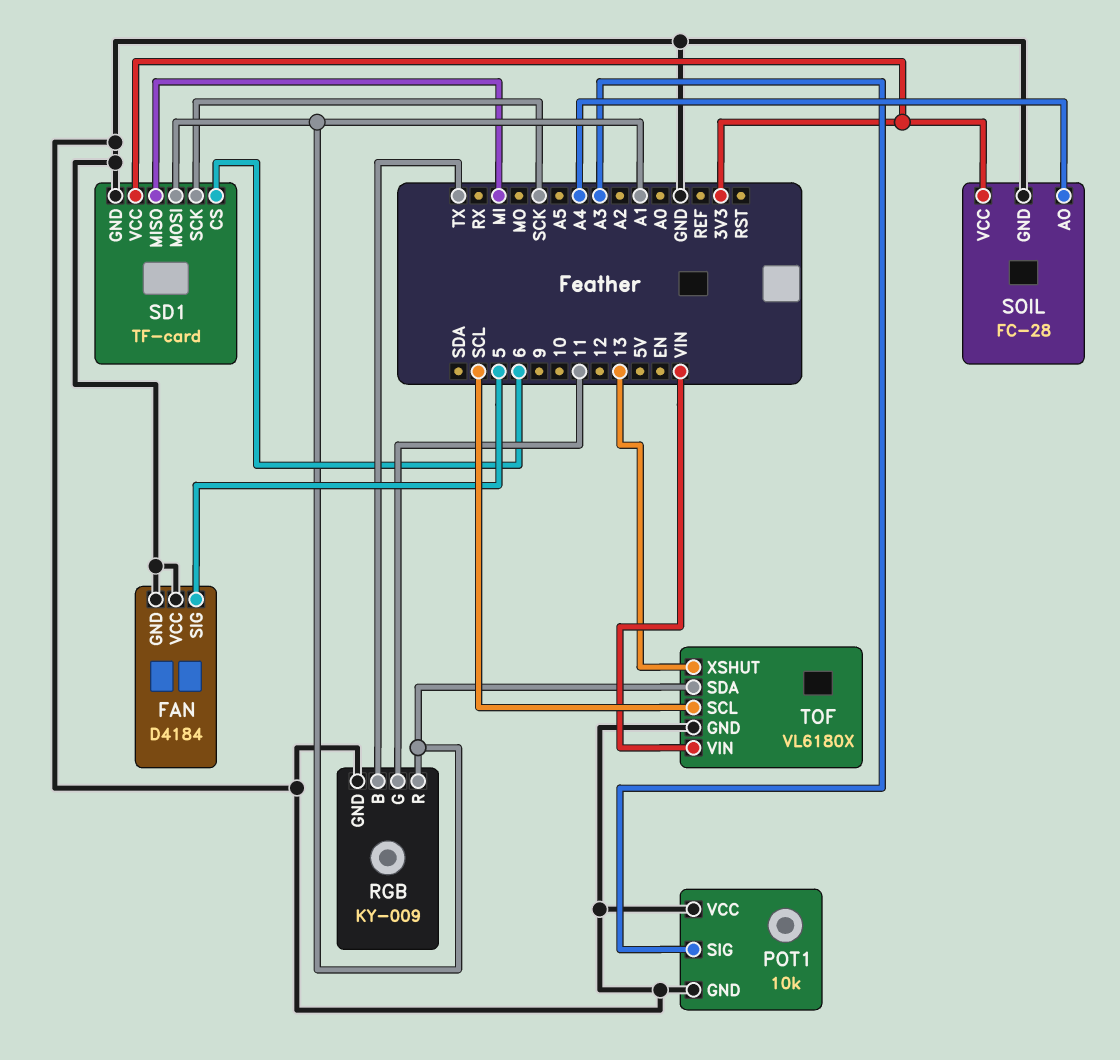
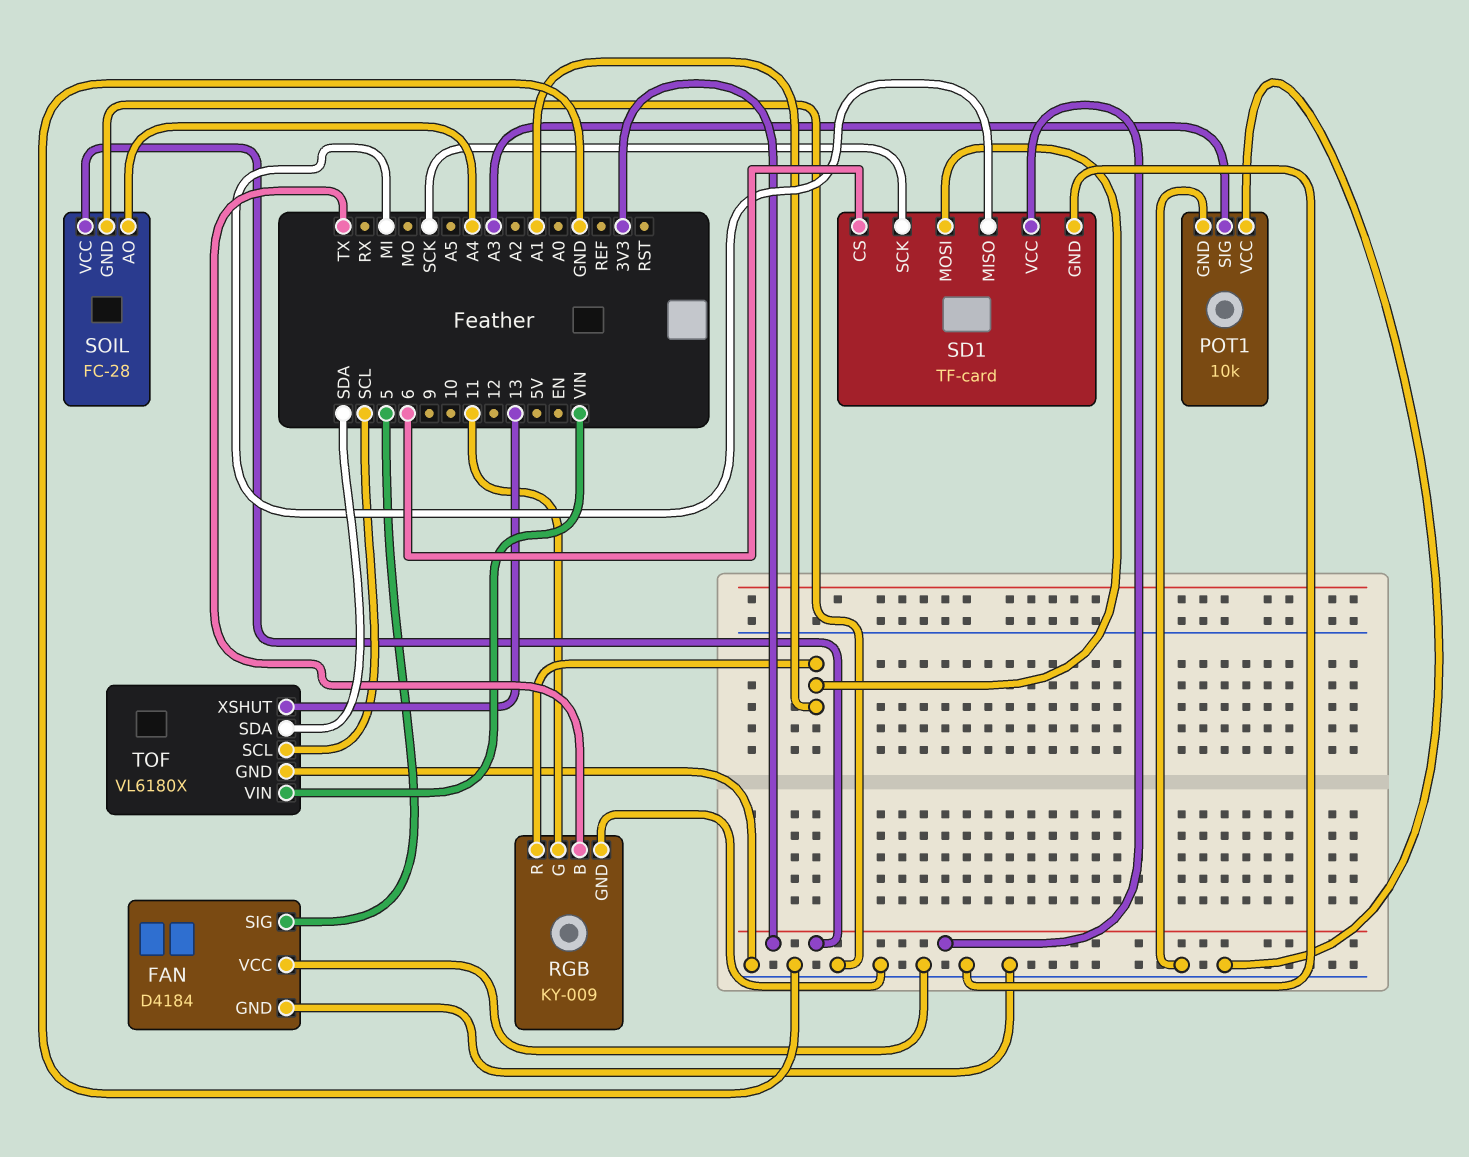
TOF pin SDA: A1 -> SDA

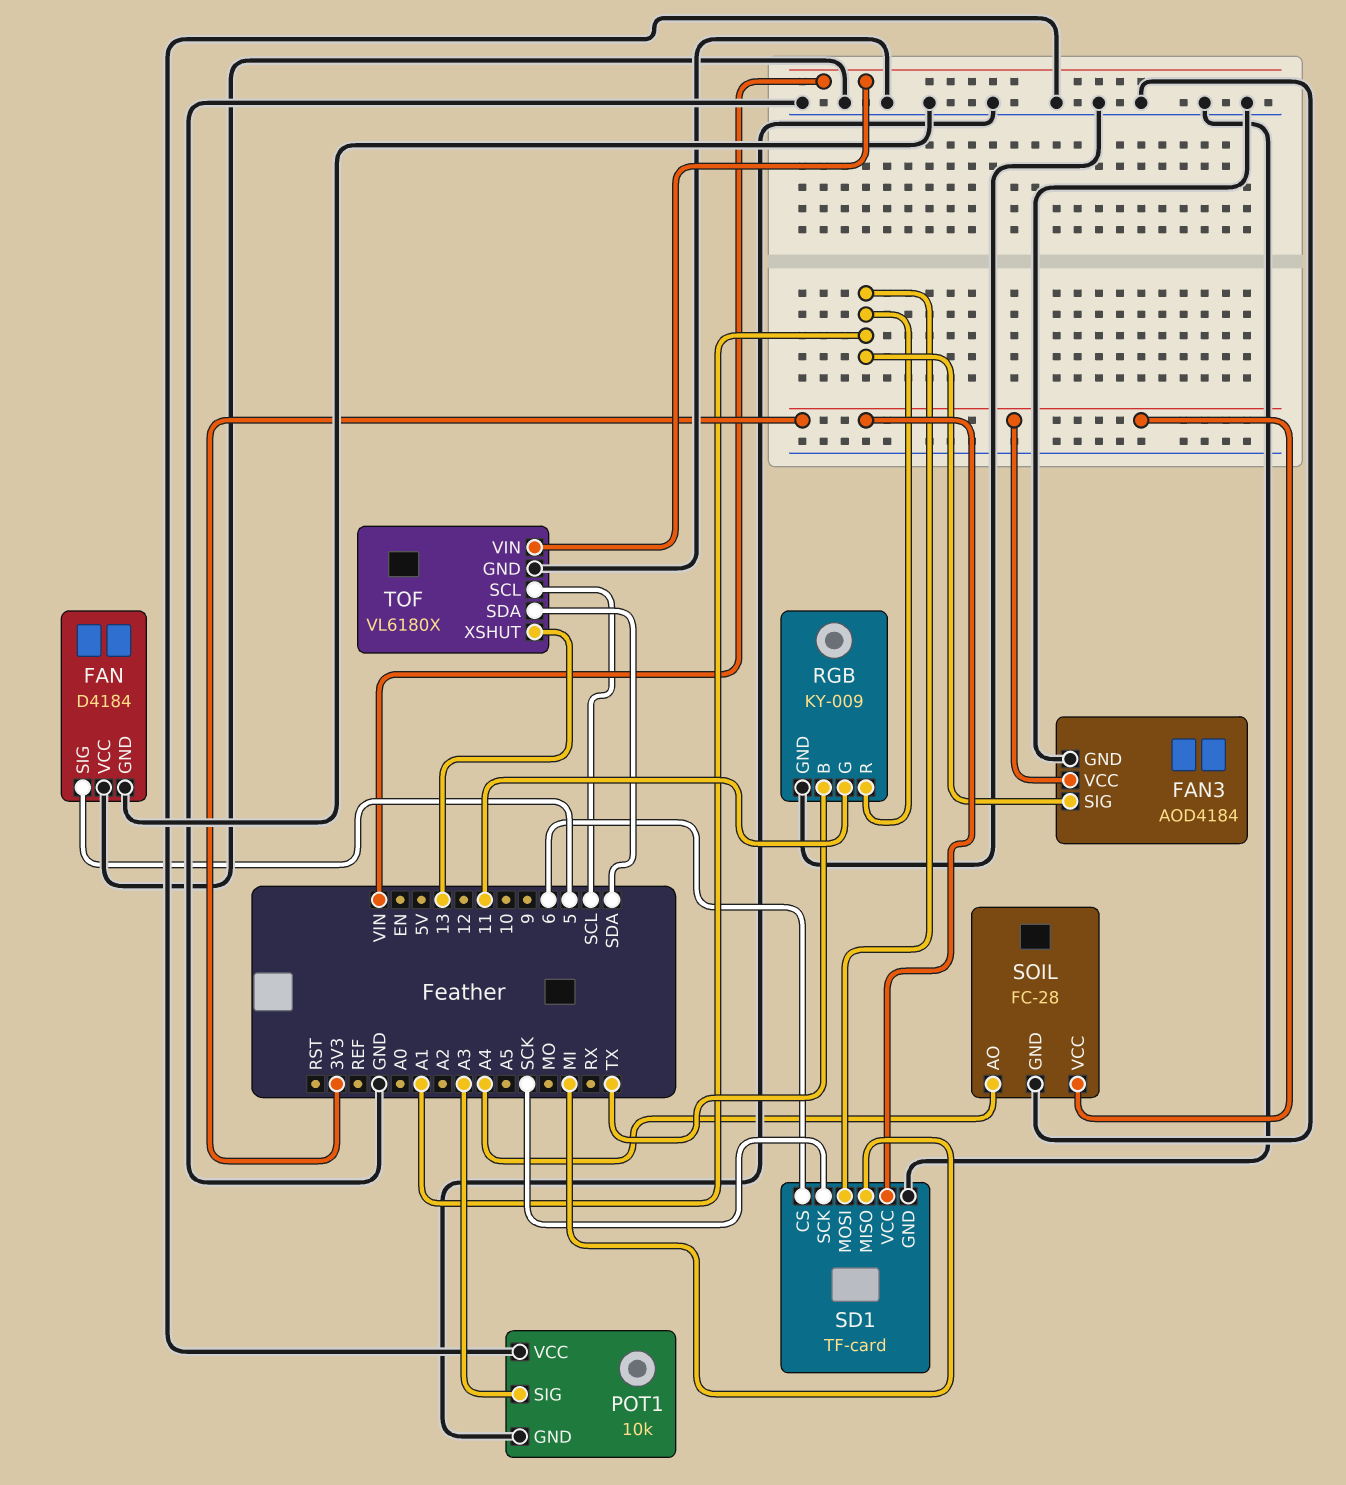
FAN3: none -> AOD4184
FAN3 pin GND: none -> GND
FAN3 pin SIG: none -> A1
FAN3 pin VCC: none -> 3V3

